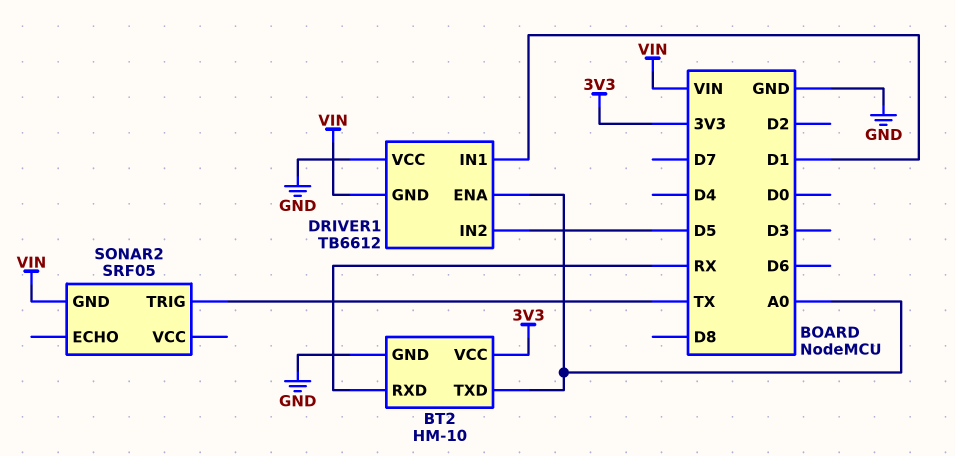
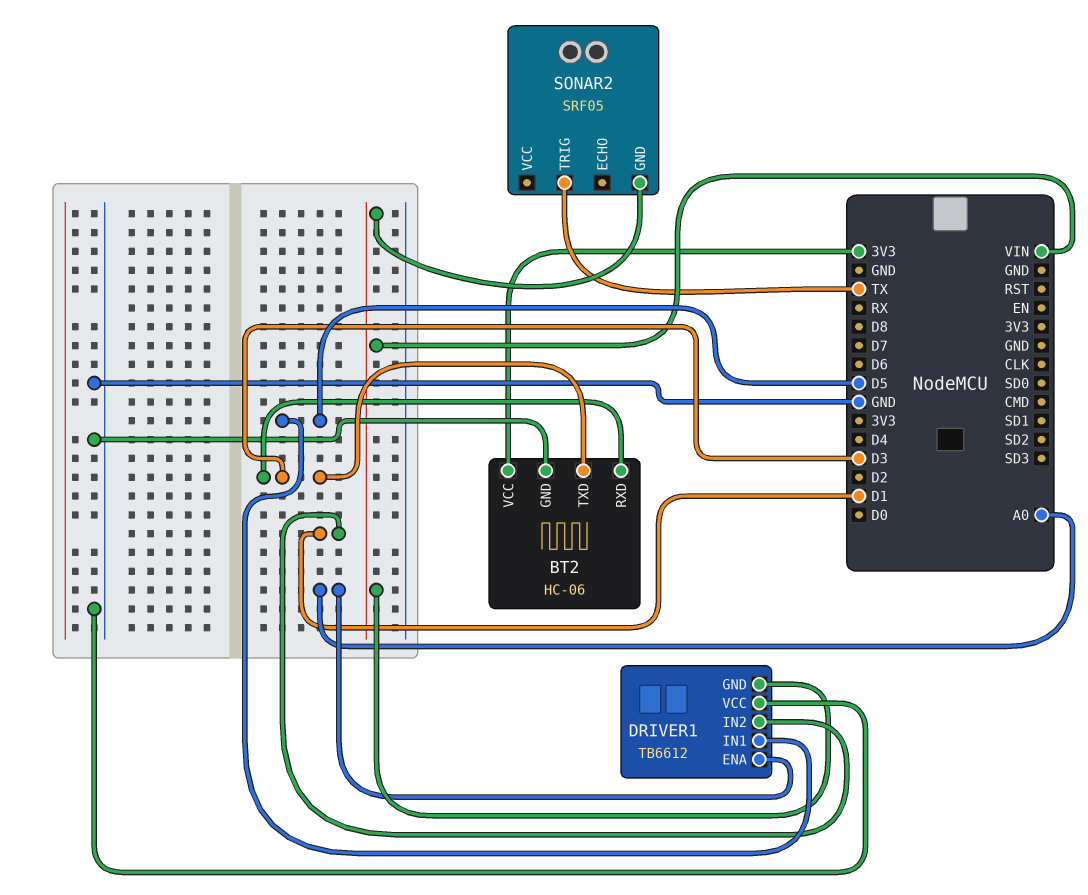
BT2: HM-10 -> HC-06
BT2 pin RXD: RX -> D3
BT2 pin TXD: A0 -> D3
DRIVER1 pin IN1: D1 -> D5
DRIVER1 pin IN2: D5 -> D1

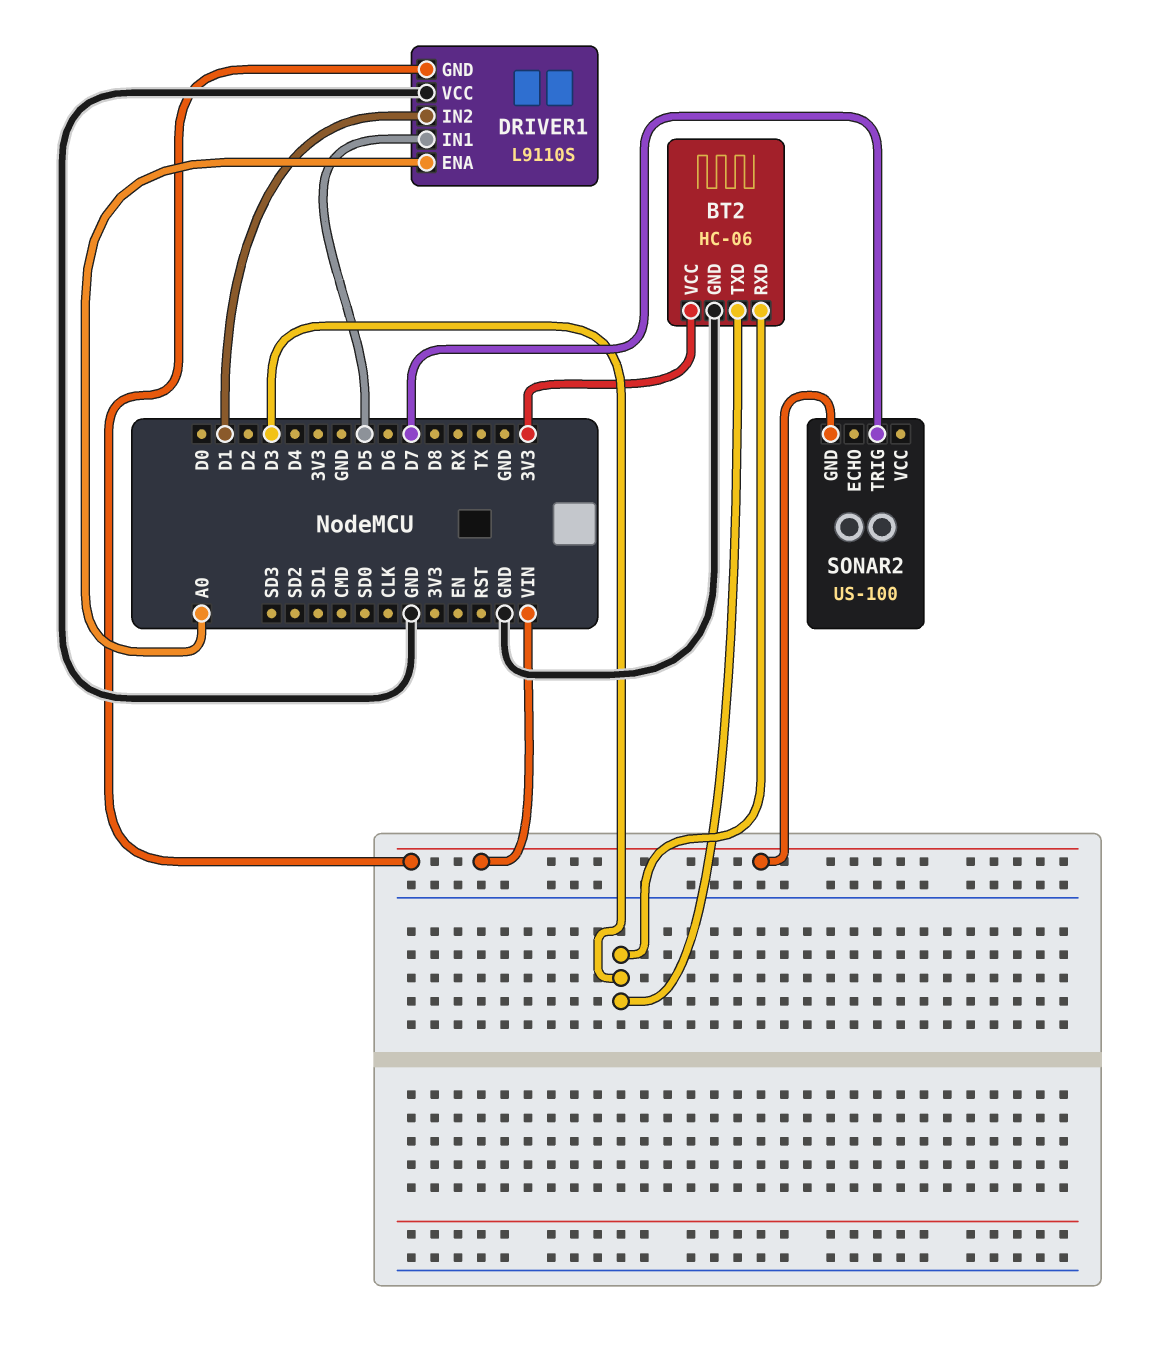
DRIVER1: TB6612 -> L9110S
SONAR2: SRF05 -> US-100
SONAR2 pin TRIG: TX -> D7

